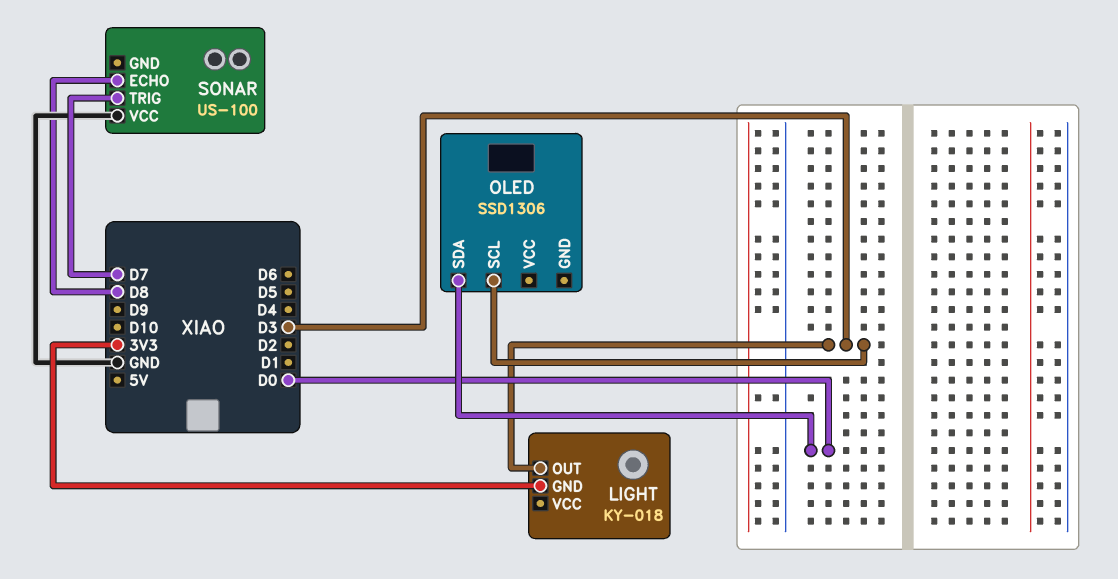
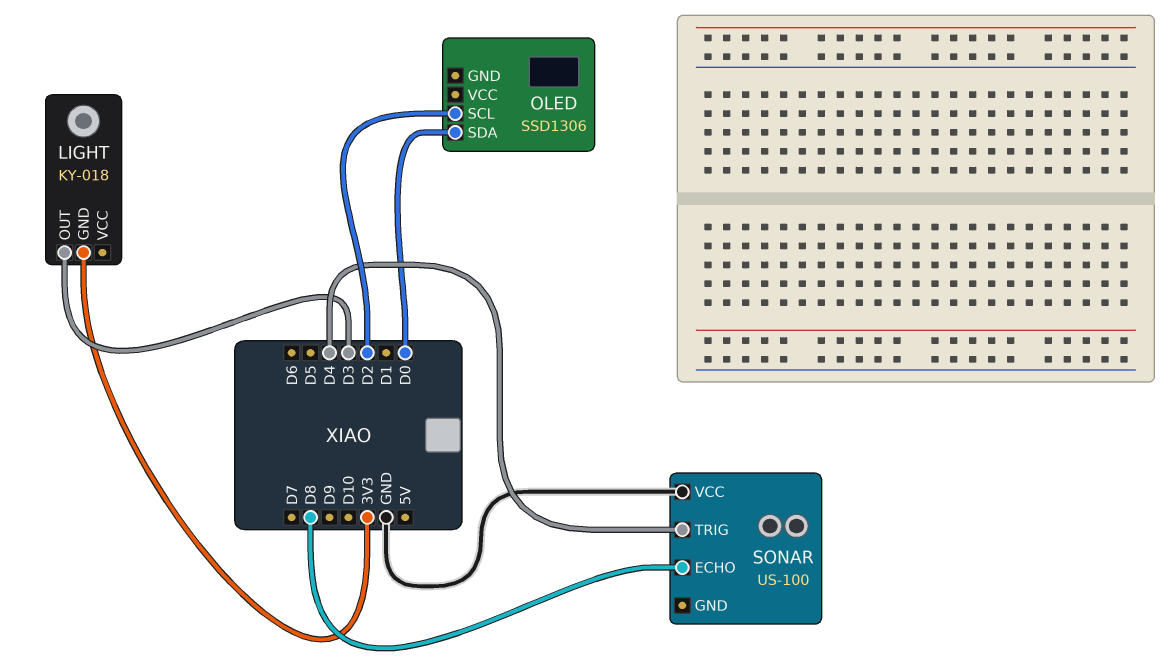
OLED pin SCL: D3 -> D2
SONAR pin TRIG: D7 -> D4

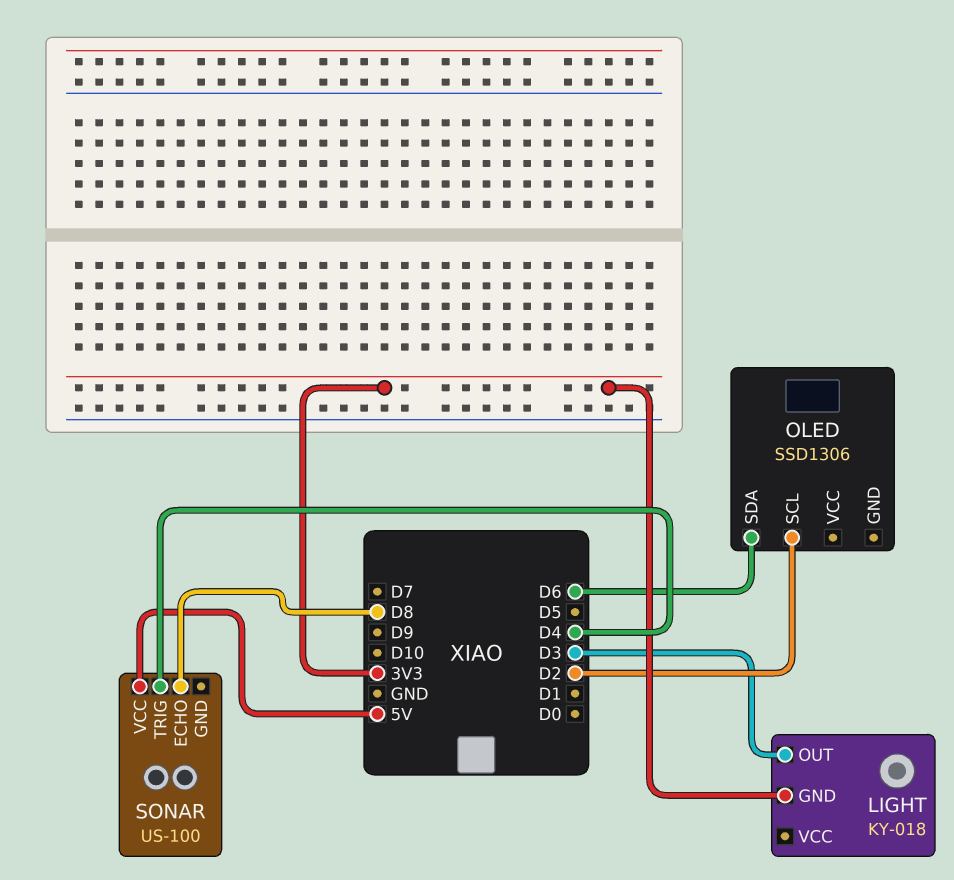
OLED pin SDA: D0 -> D6
SONAR pin VCC: GND -> 5V

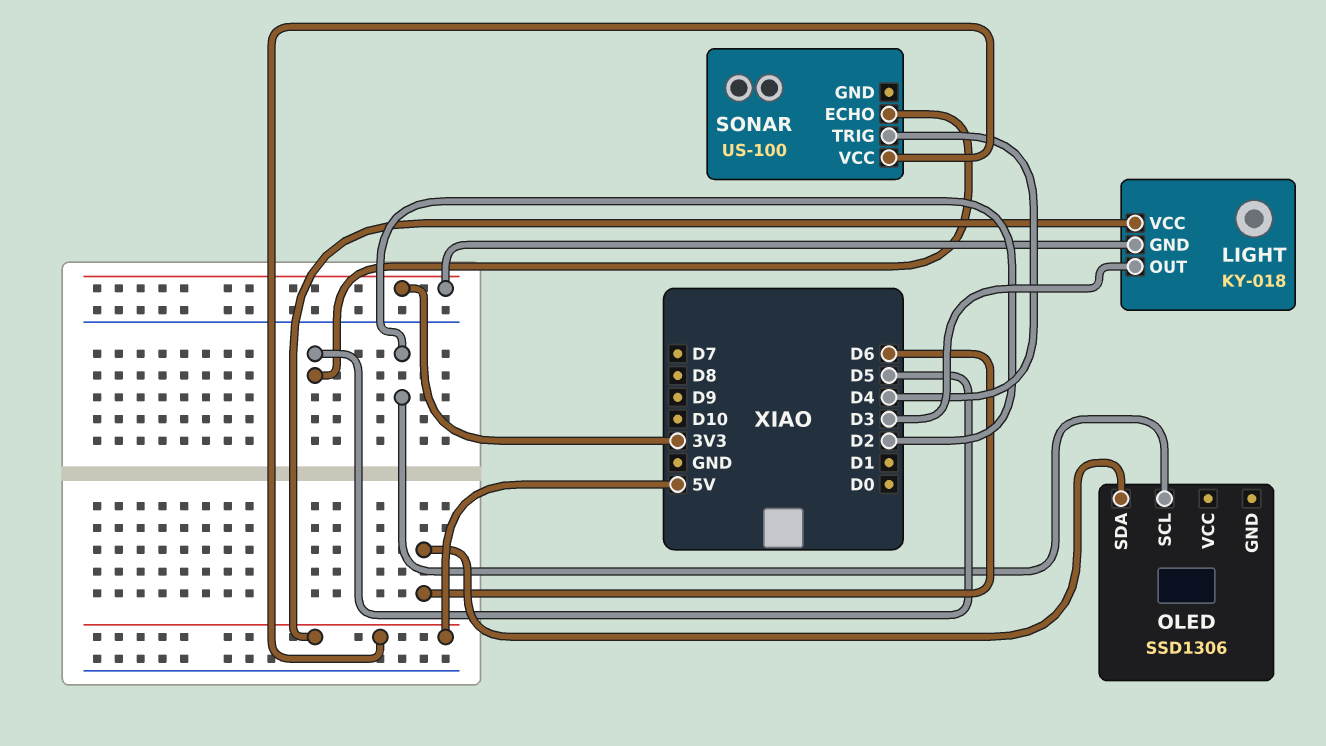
LIGHT pin VCC: none -> 5V
SONAR pin ECHO: D8 -> D5

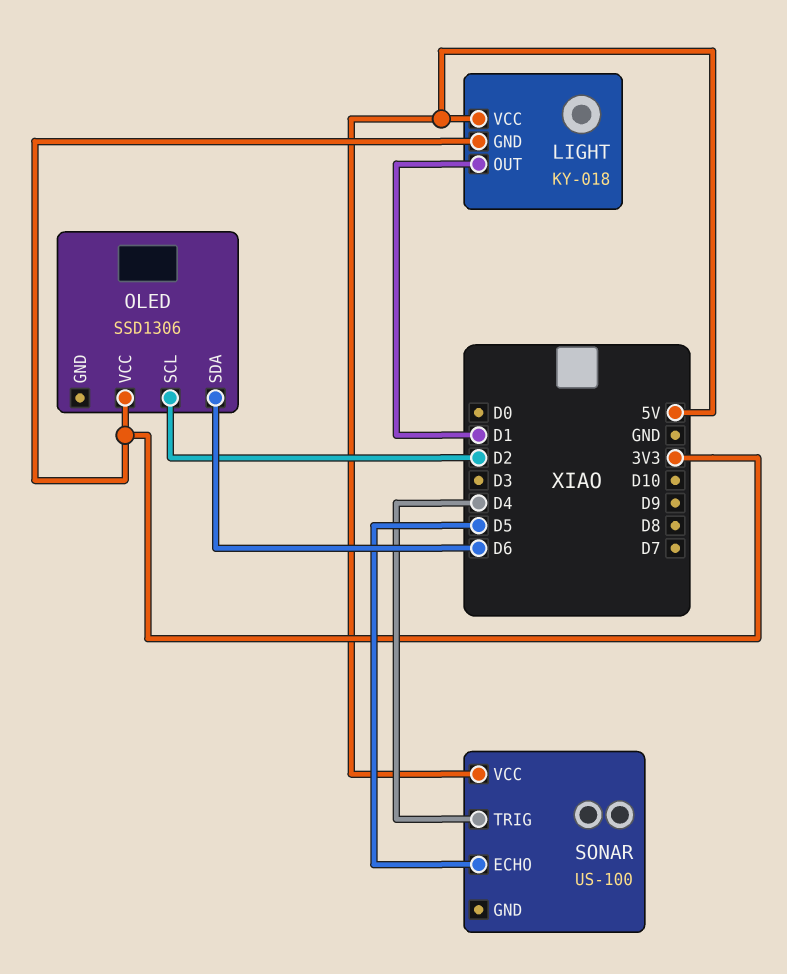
LIGHT pin OUT: D3 -> D1
OLED pin VCC: none -> 3V3

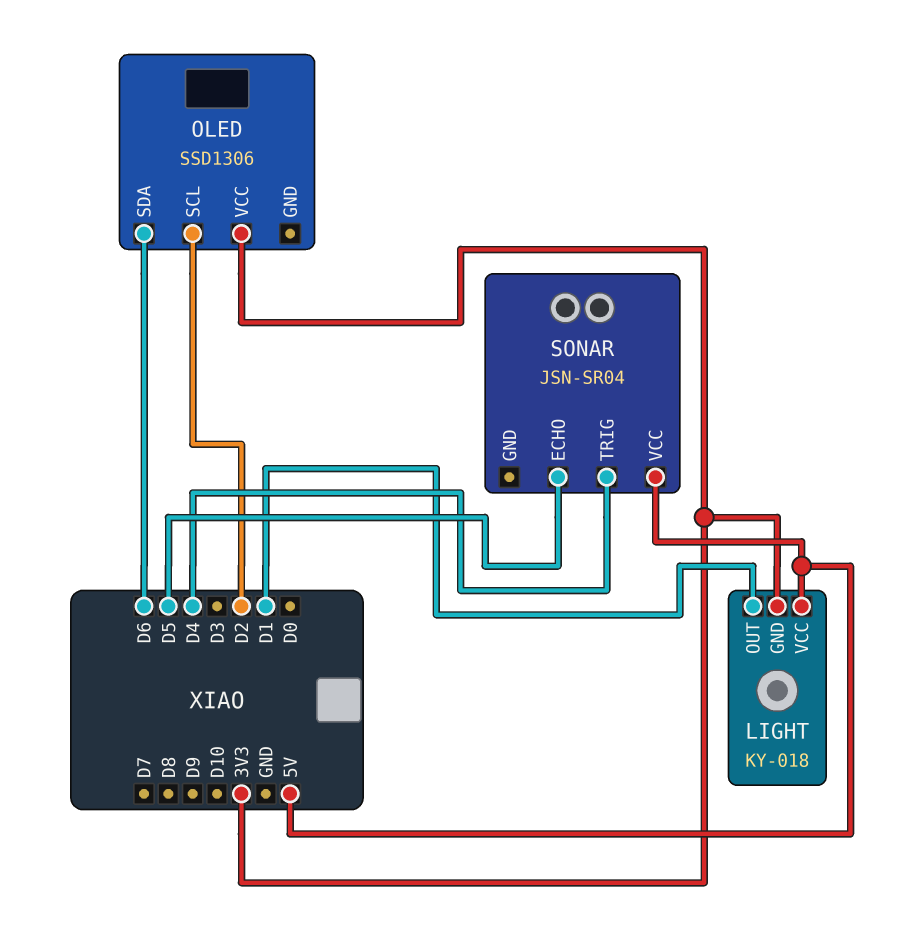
SONAR: US-100 -> JSN-SR04

